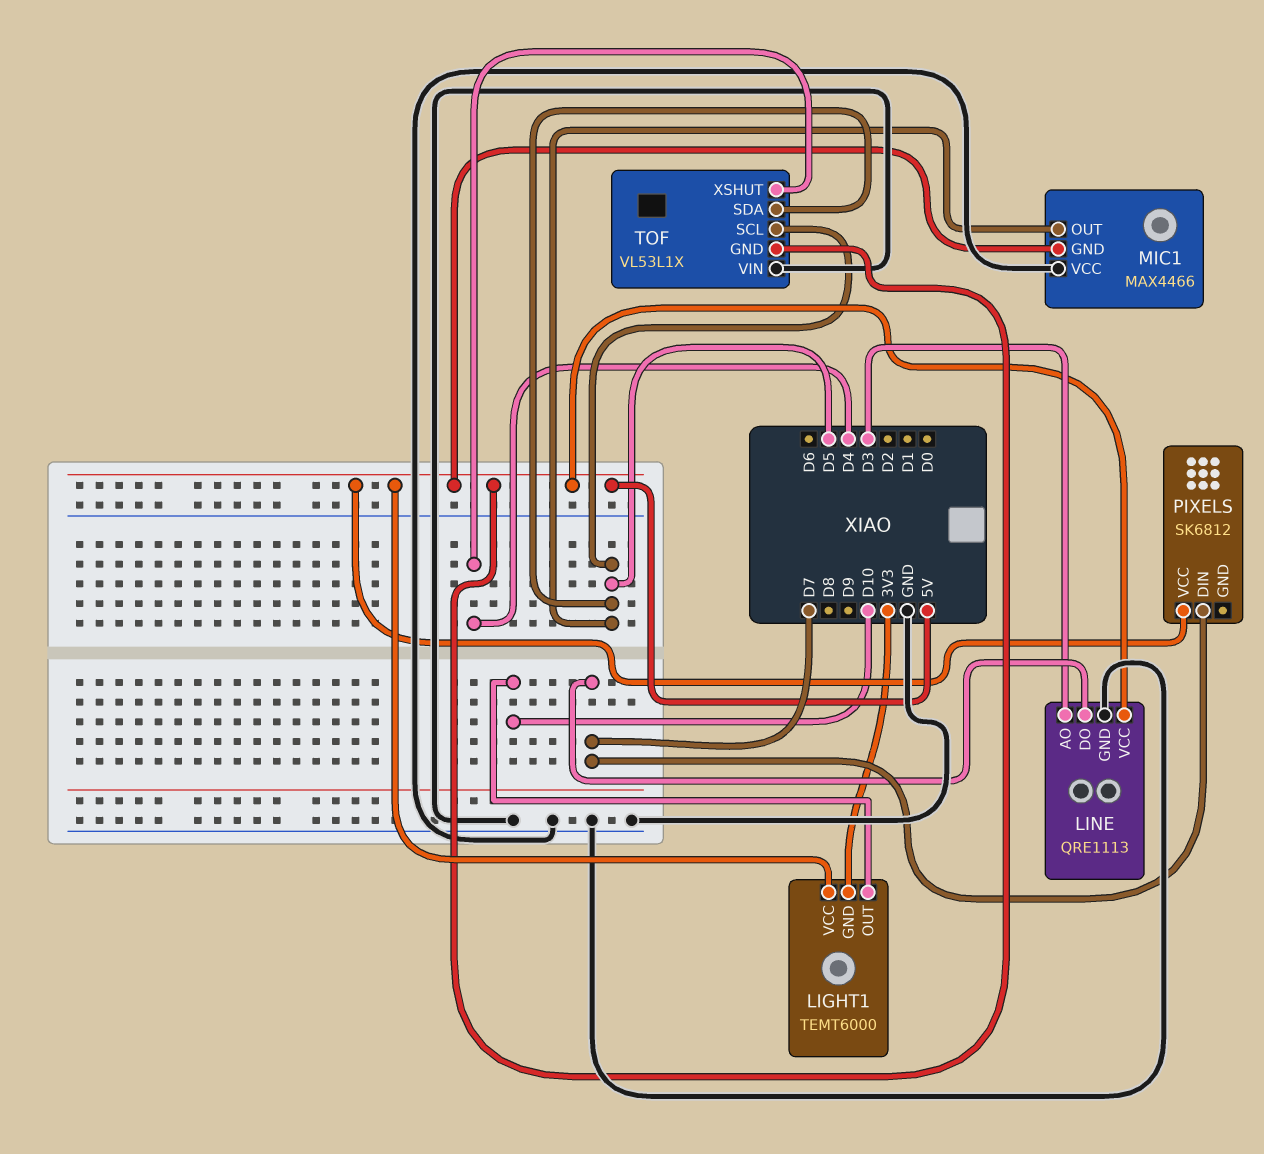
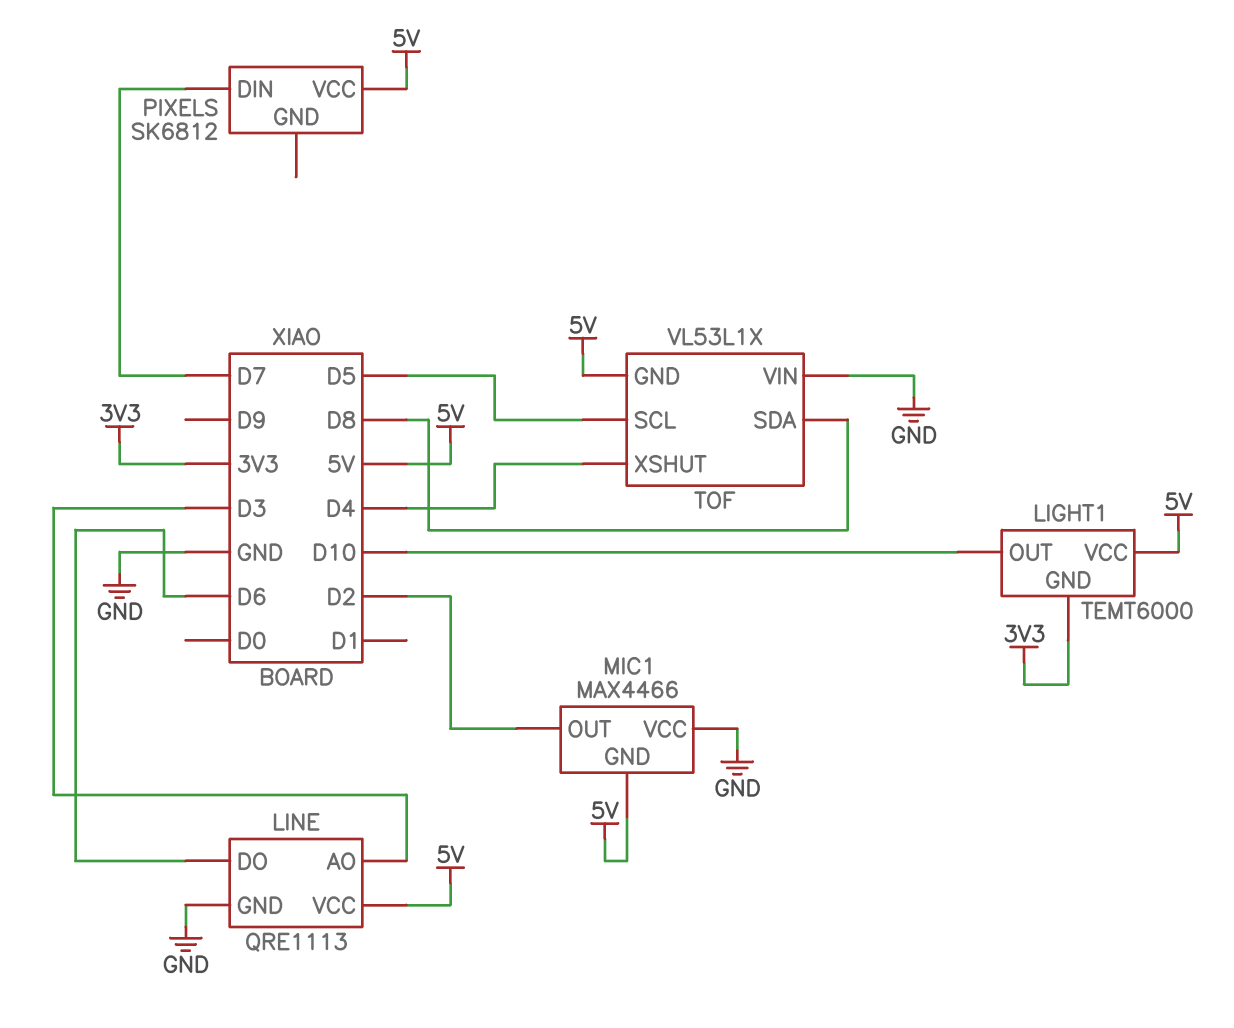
LINE pin DO: D7 -> D6
MIC1 pin OUT: D5 -> D2
TOF pin SDA: D5 -> D8

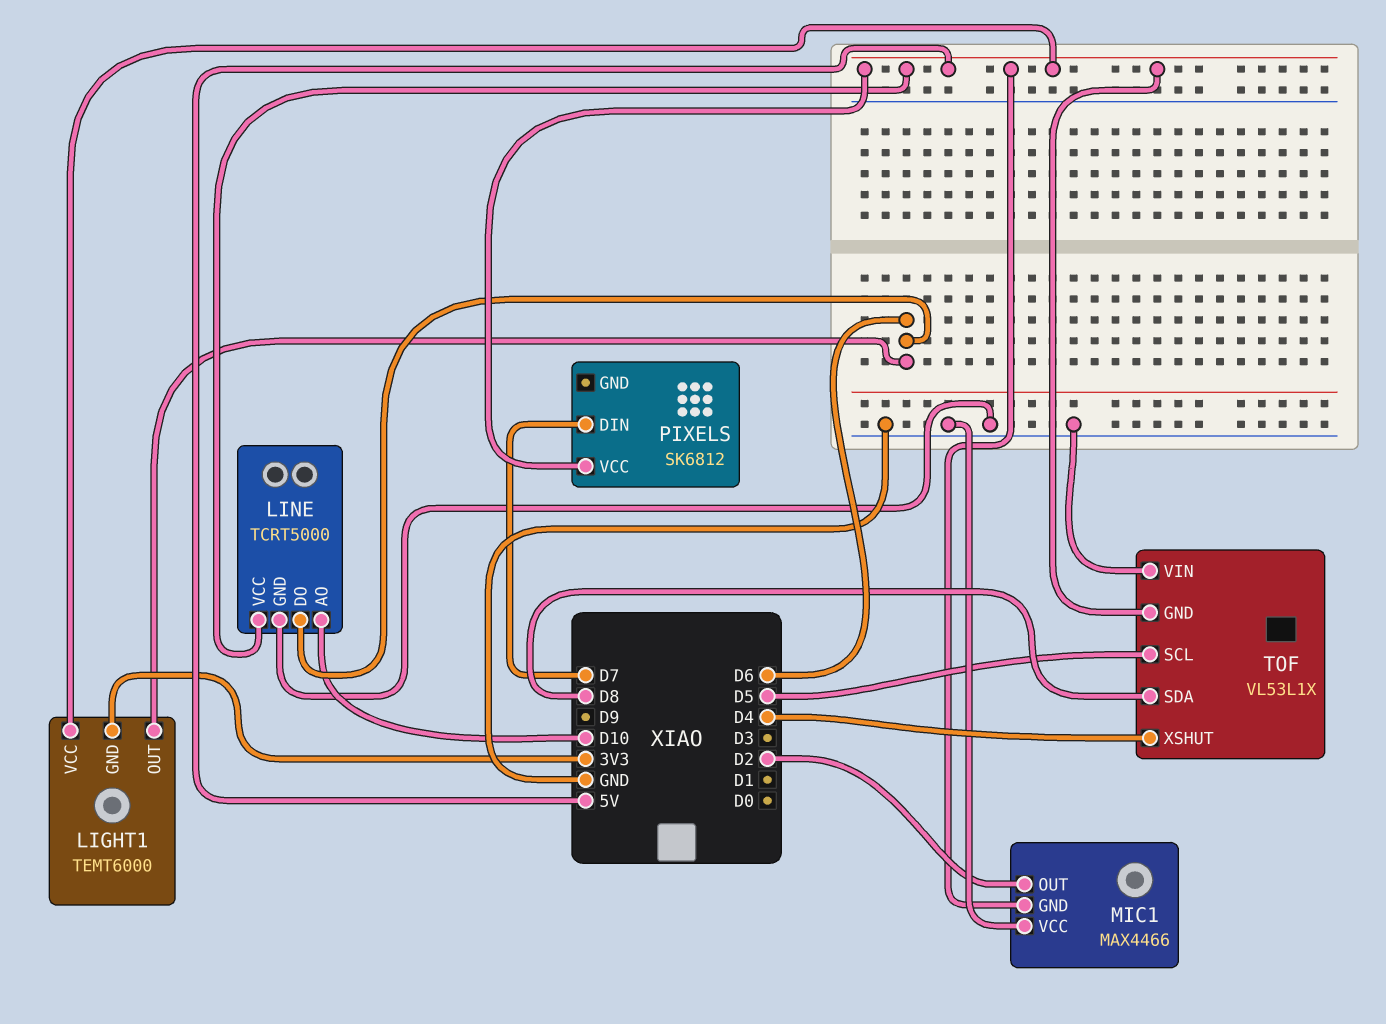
LIGHT1 pin OUT: D10 -> D6
LINE: QRE1113 -> TCRT5000
LINE pin AO: D3 -> D10

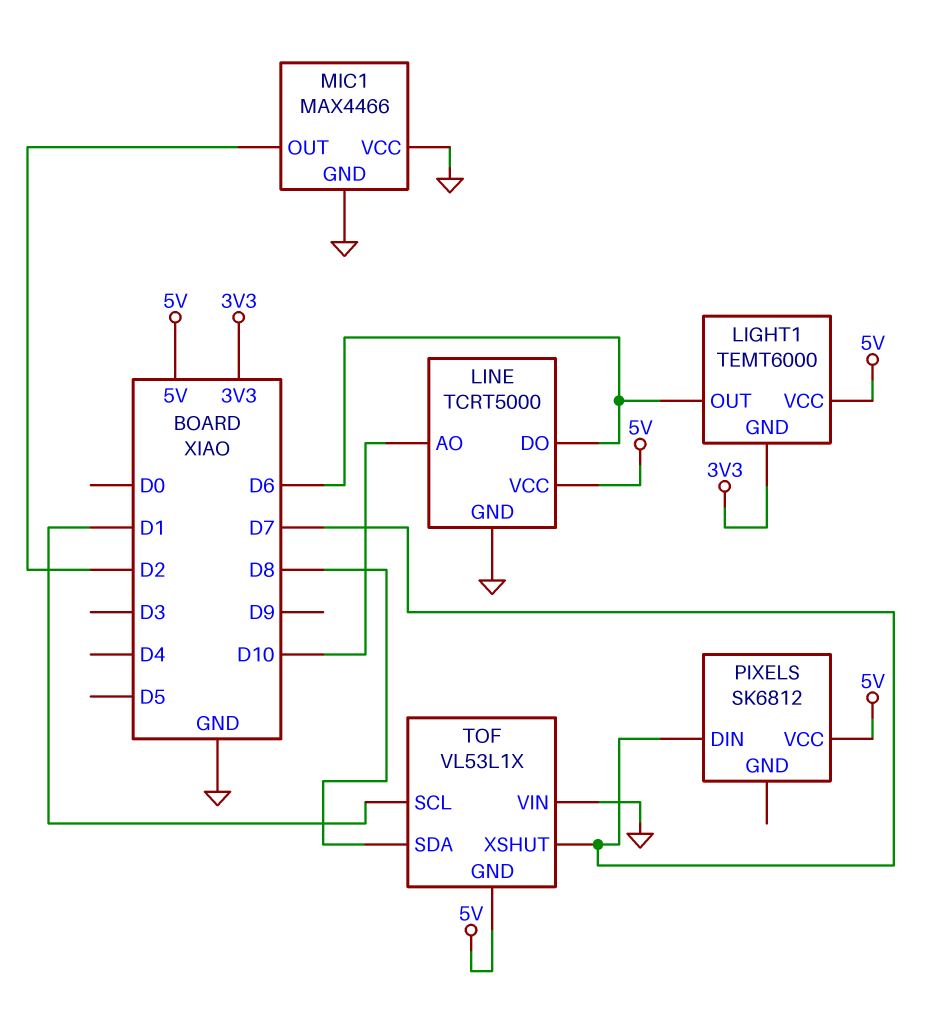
MIC1 pin GND: 5V -> GND
TOF pin SCL: D5 -> D1
TOF pin XSHUT: D4 -> D7

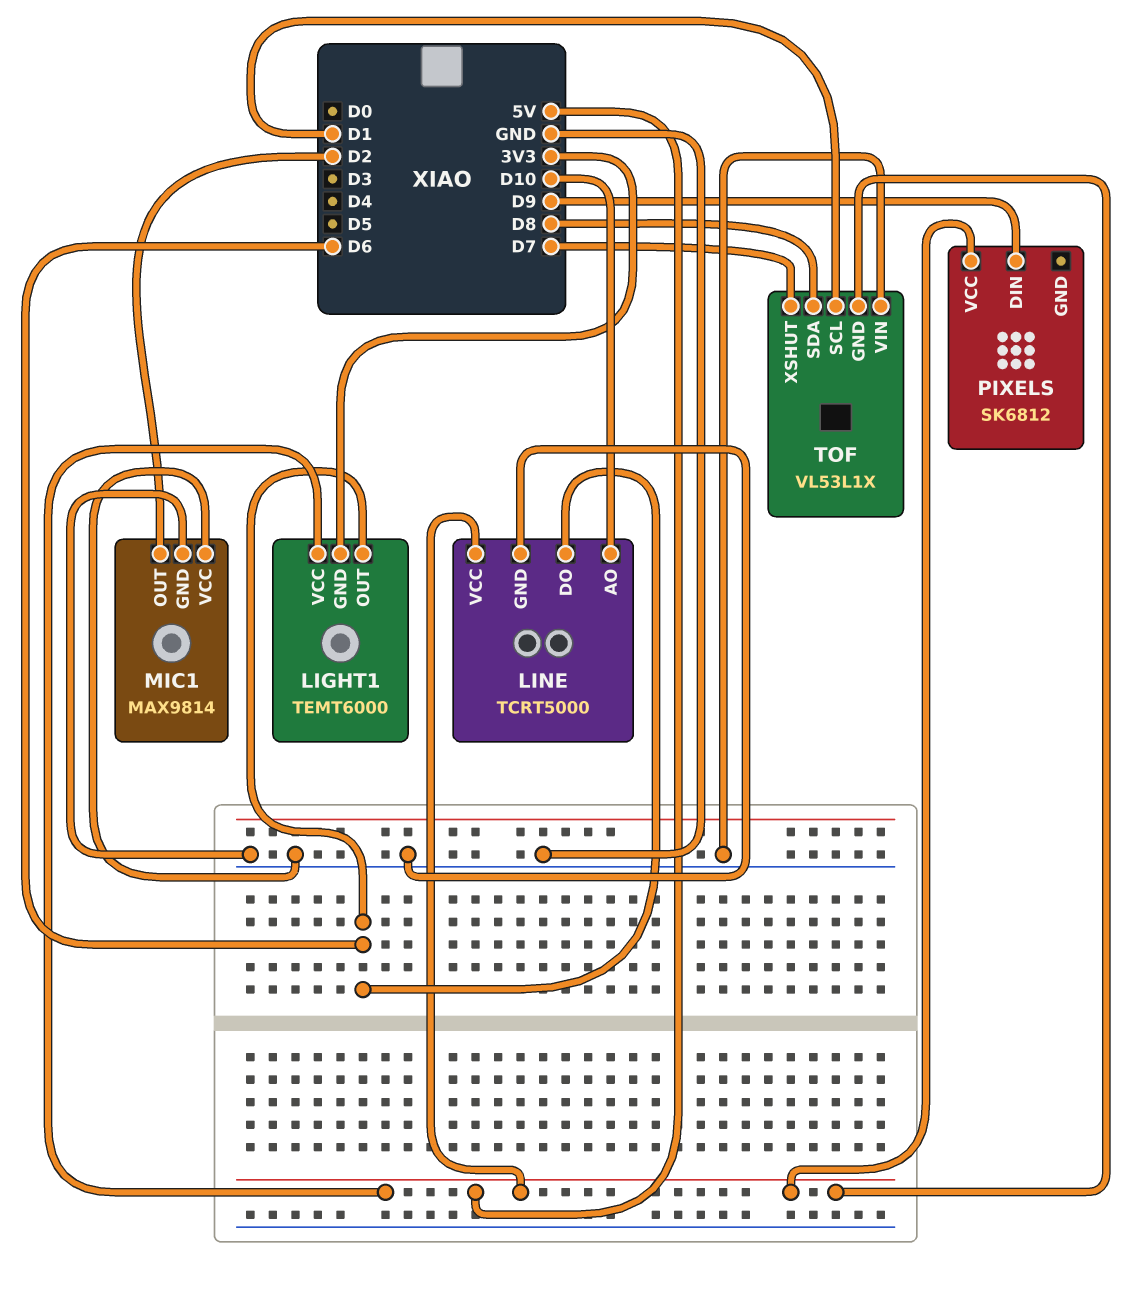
MIC1: MAX4466 -> MAX9814
PIXELS pin DIN: D7 -> D9

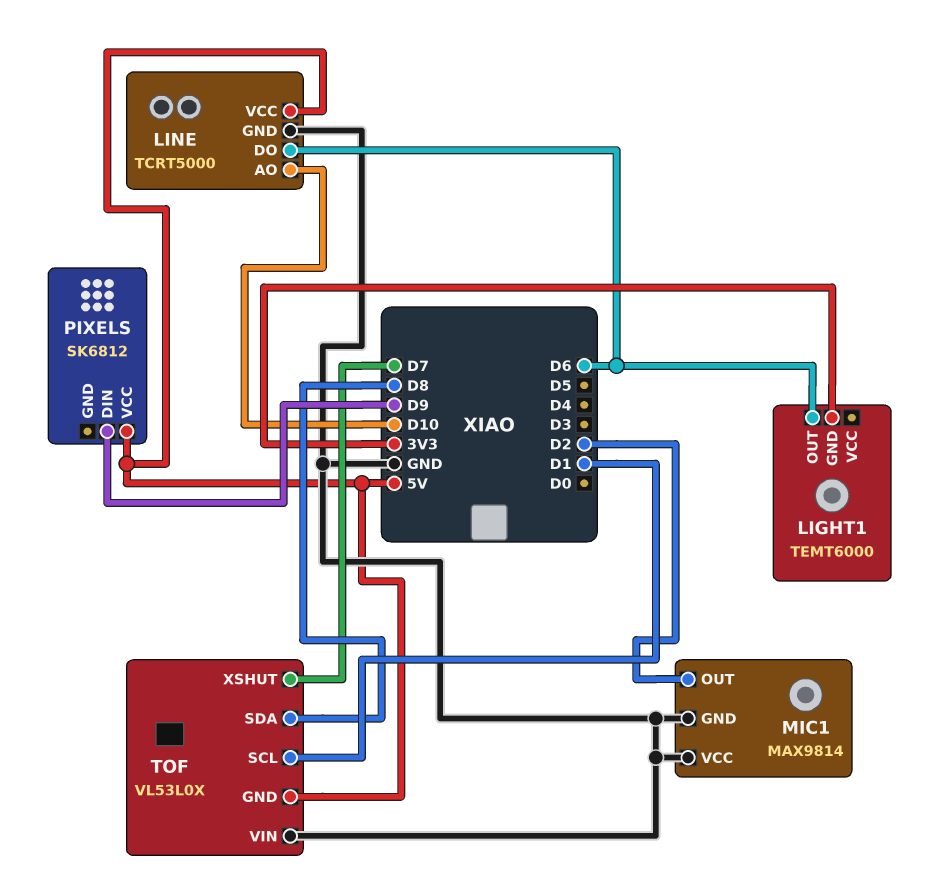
LIGHT1 pin VCC: 5V -> none
TOF: VL53L1X -> VL53L0X

